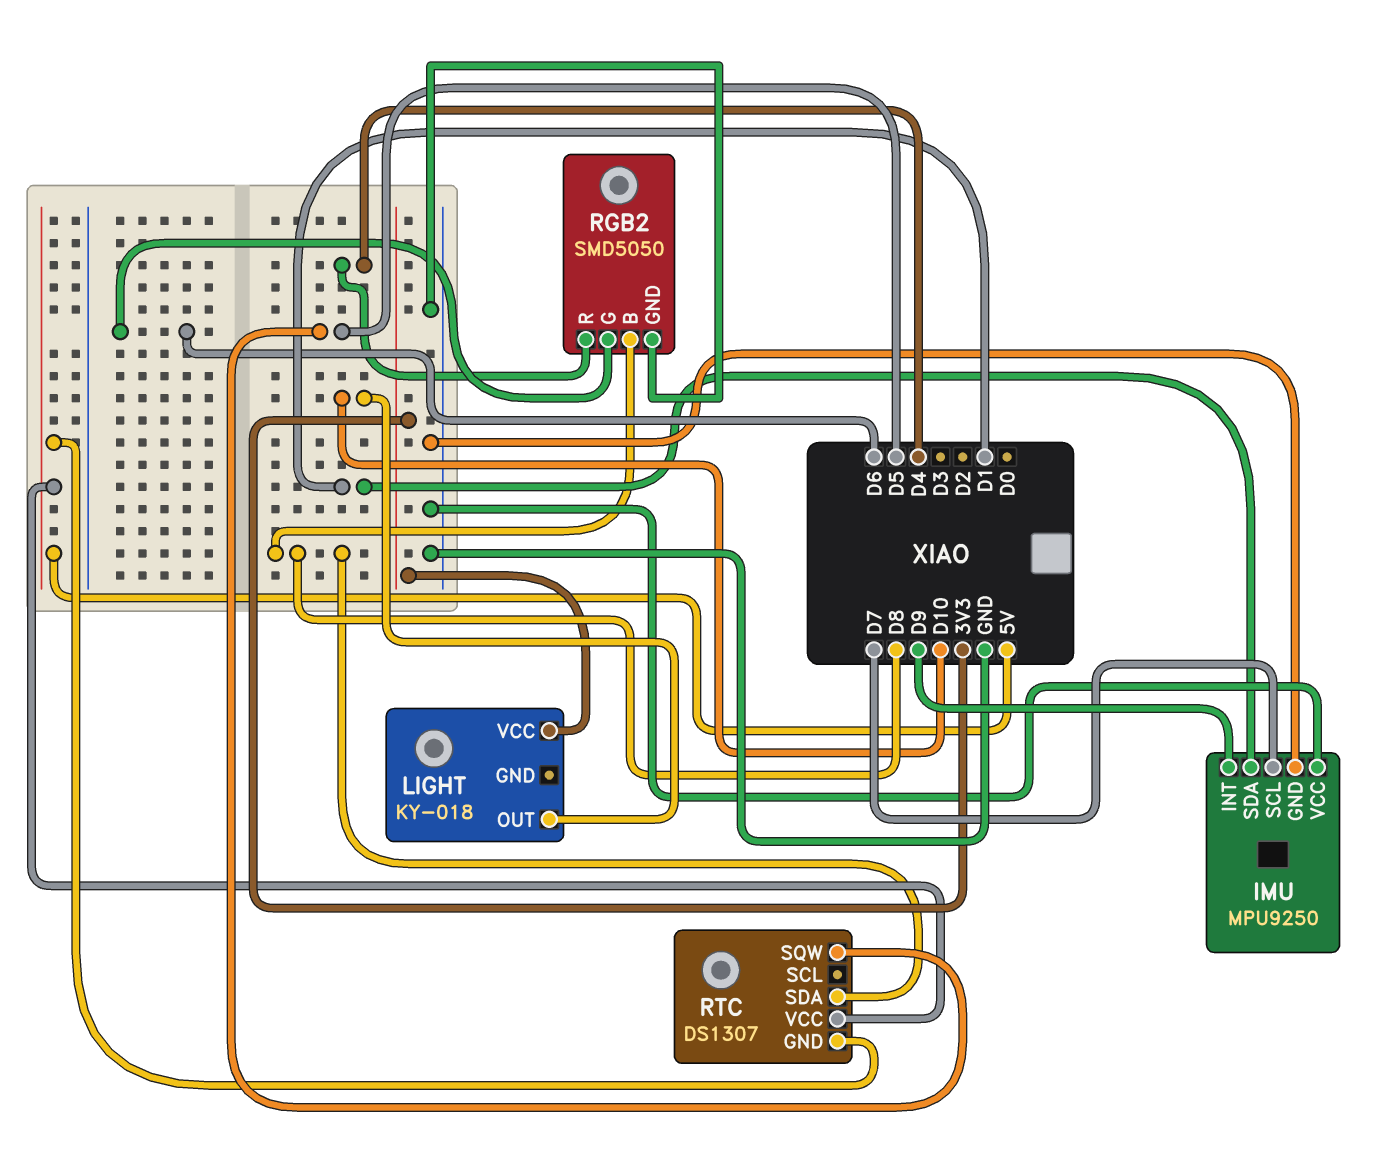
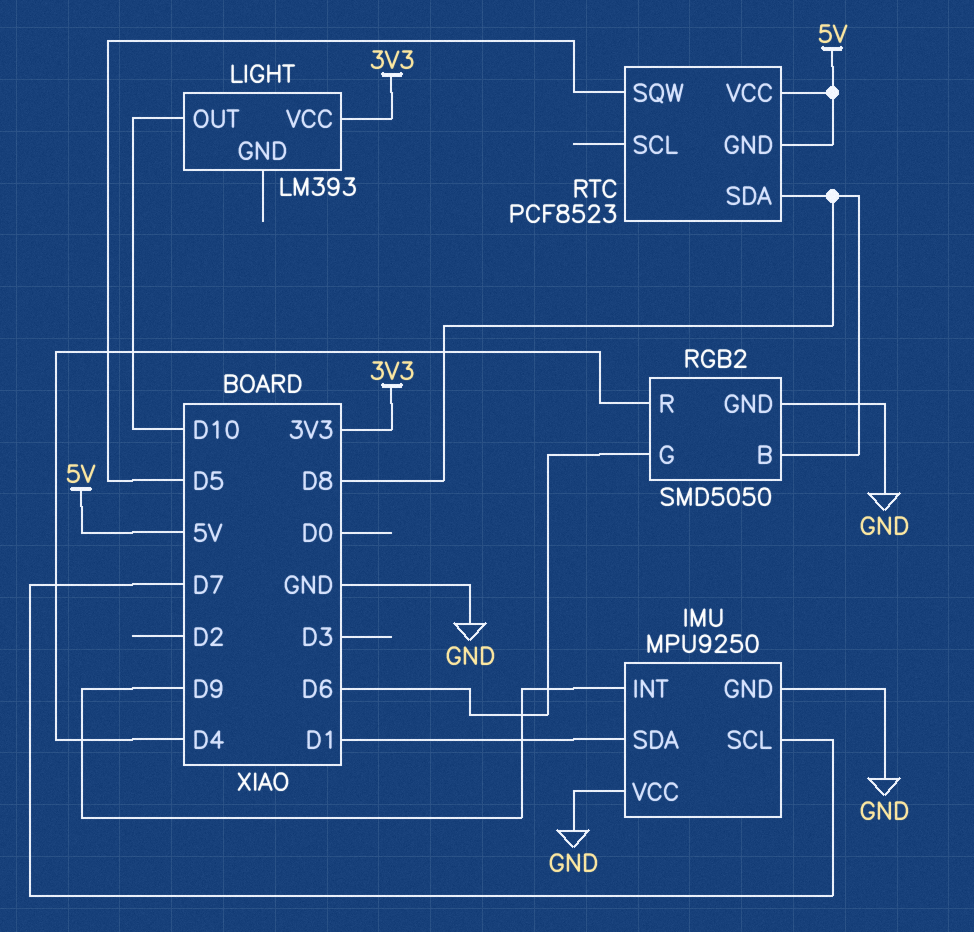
LIGHT: KY-018 -> LM393
RTC: DS1307 -> PCF8523

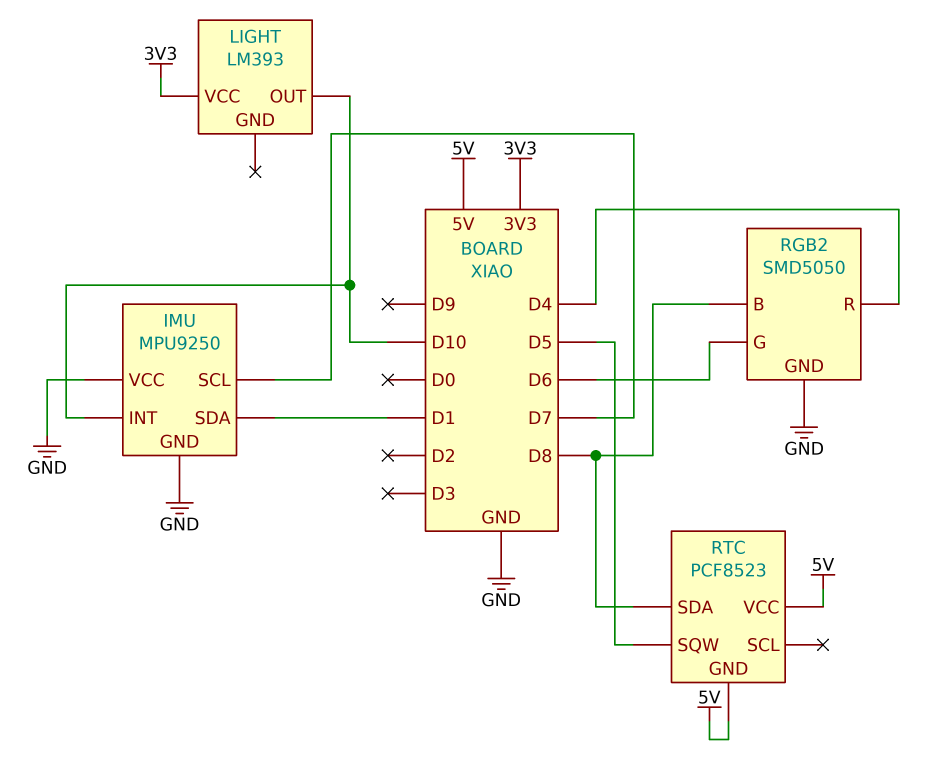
IMU pin INT: D9 -> D10

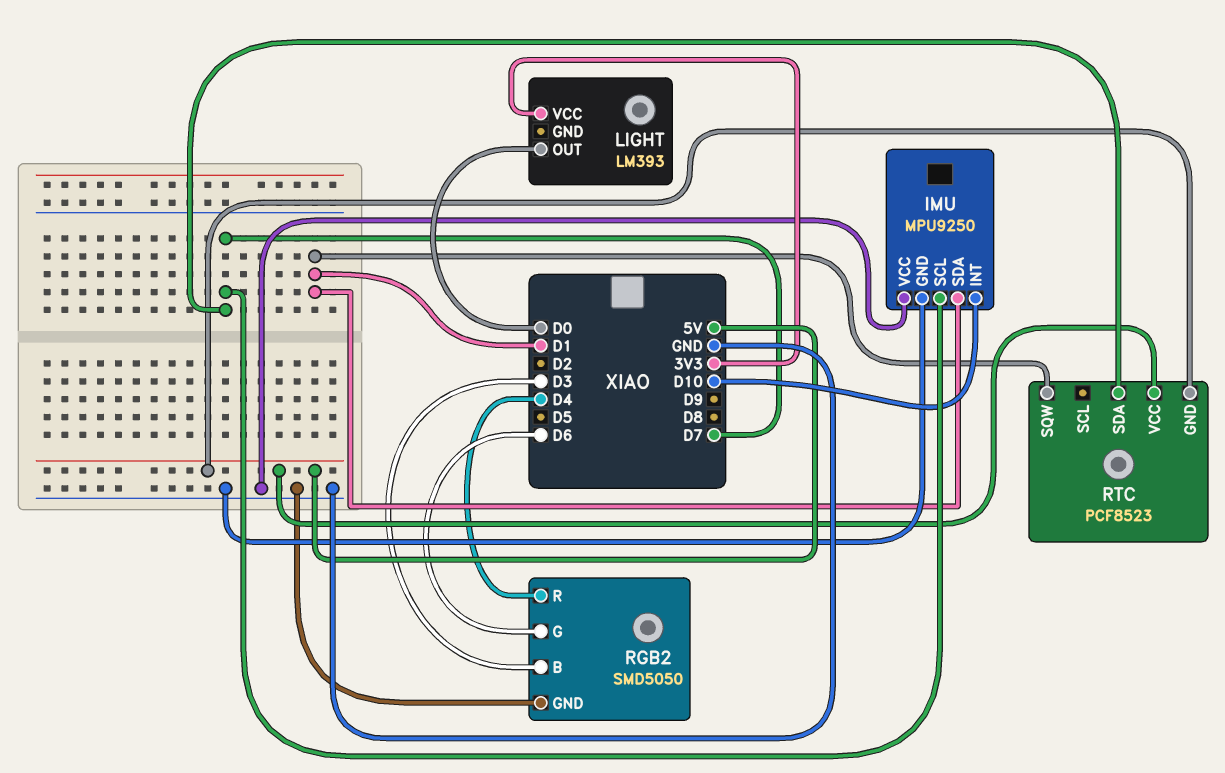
LIGHT pin OUT: D10 -> D0
RGB2 pin B: D8 -> D3
RTC pin SDA: D8 -> D7
RTC pin SQW: D5 -> D1

